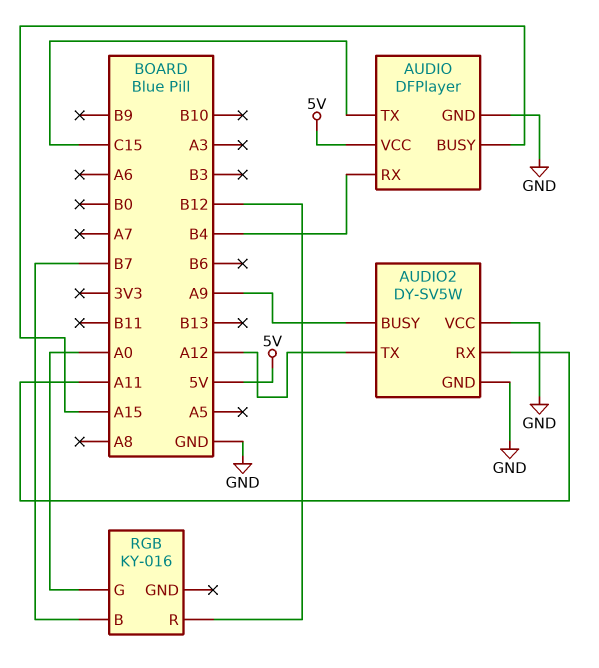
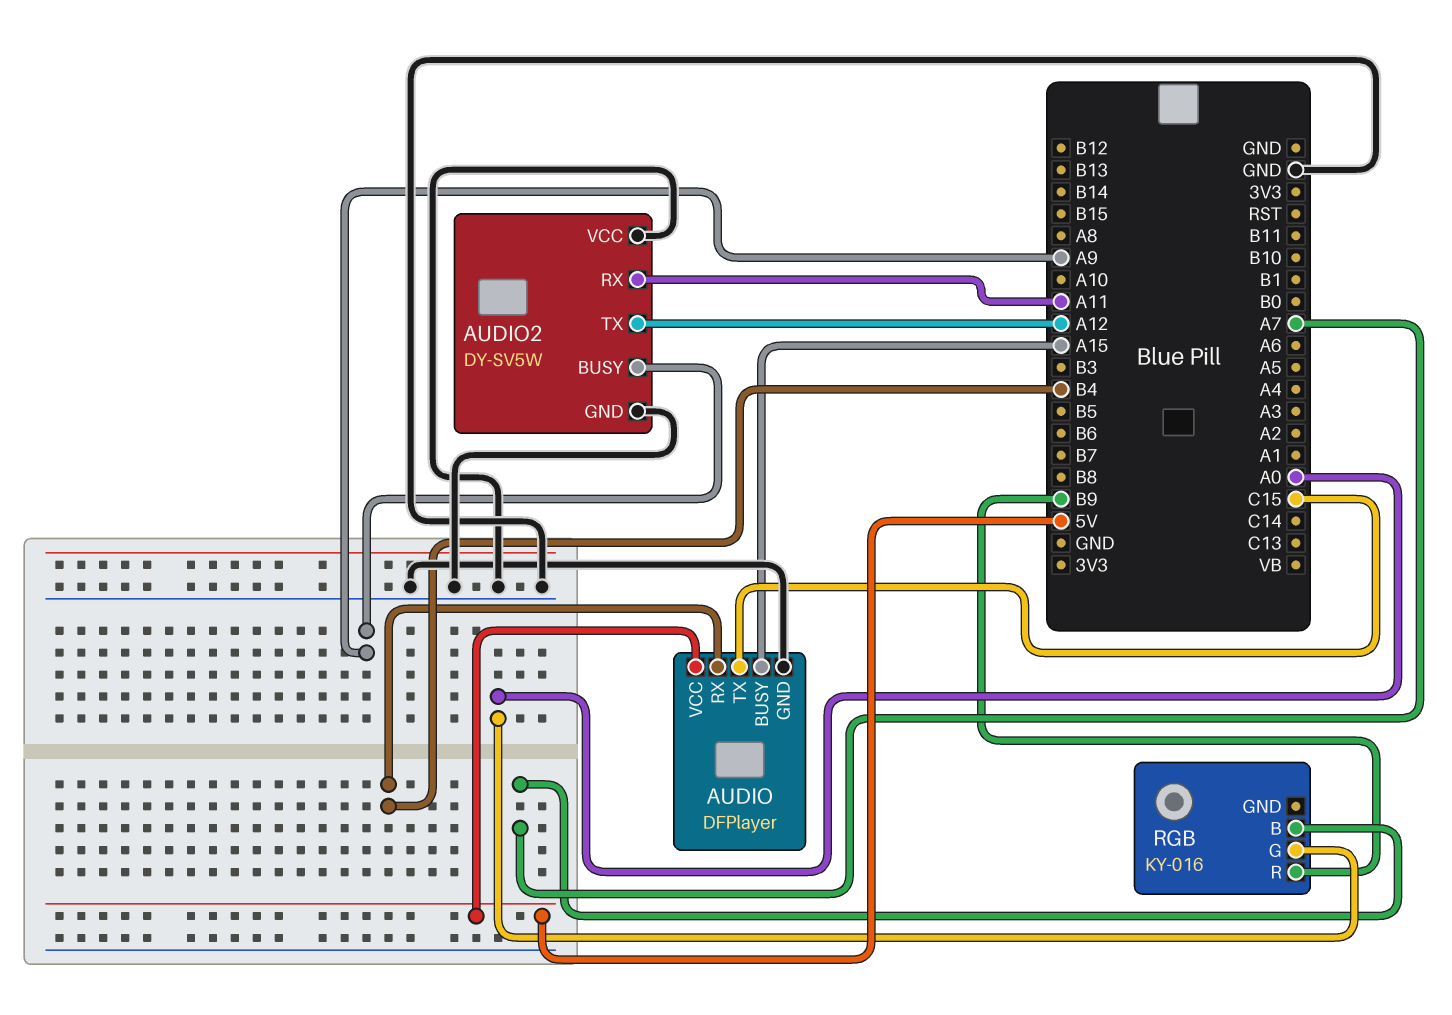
RGB pin B: B7 -> A7
RGB pin R: B12 -> B9

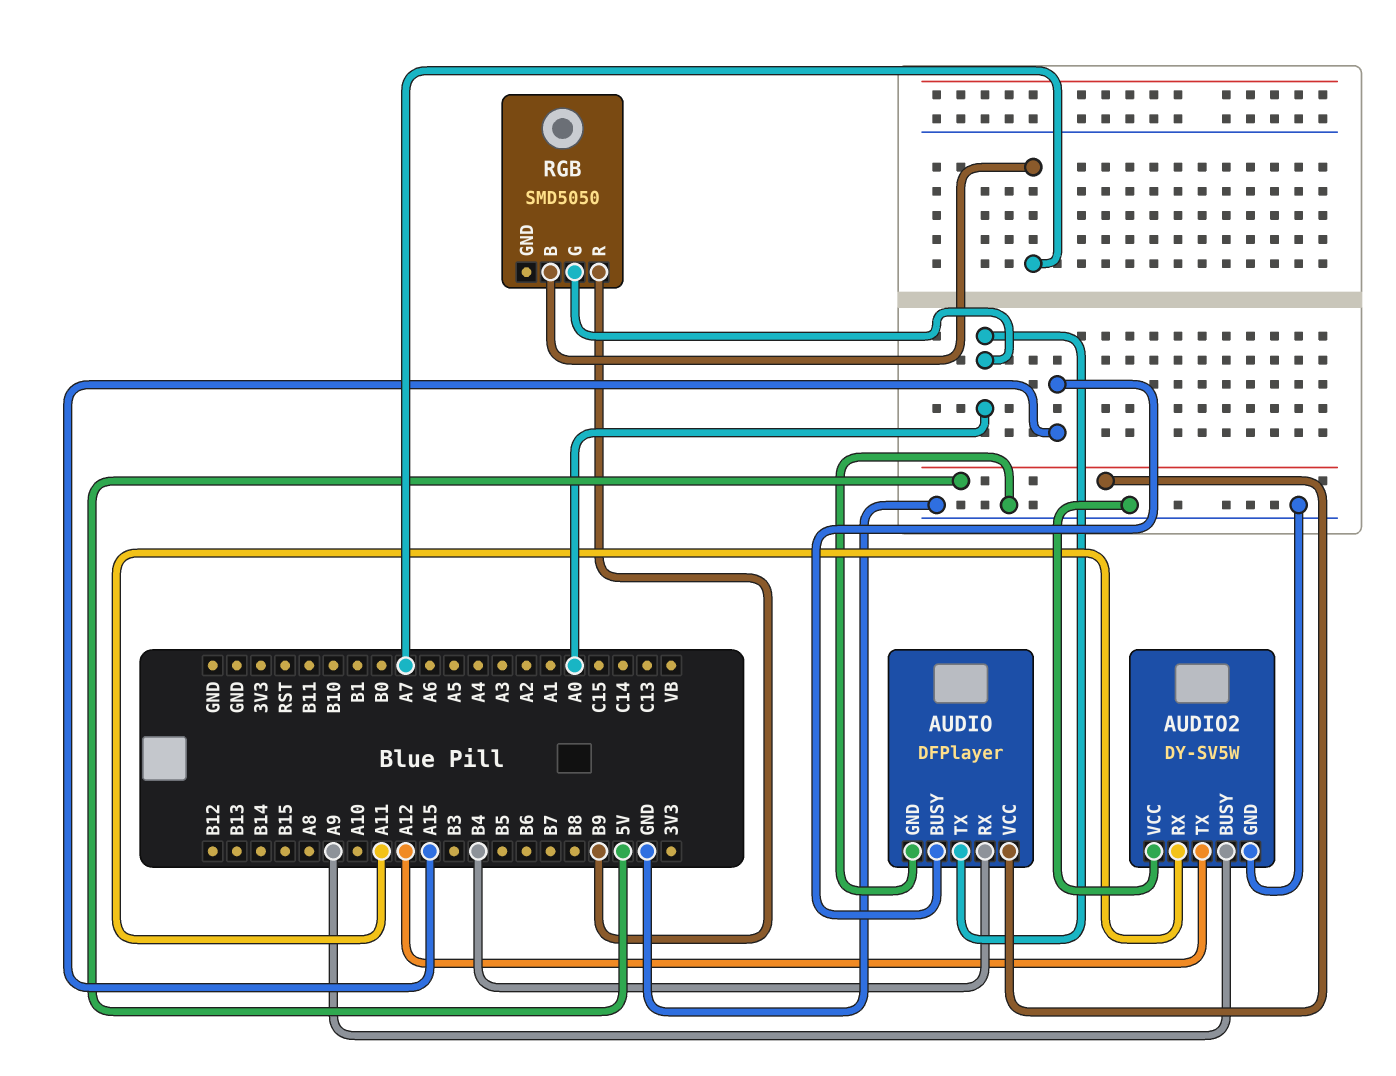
AUDIO pin TX: C15 -> A0
RGB: KY-016 -> SMD5050

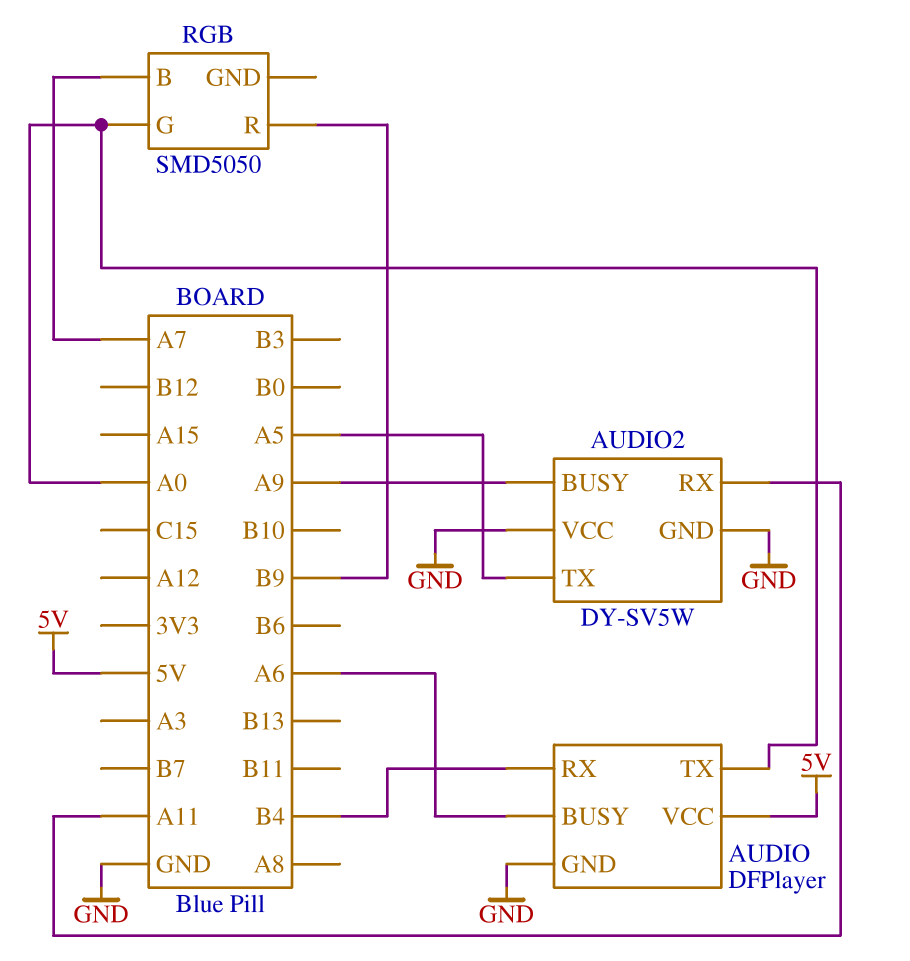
AUDIO pin BUSY: A15 -> A6
AUDIO2 pin TX: A12 -> A5

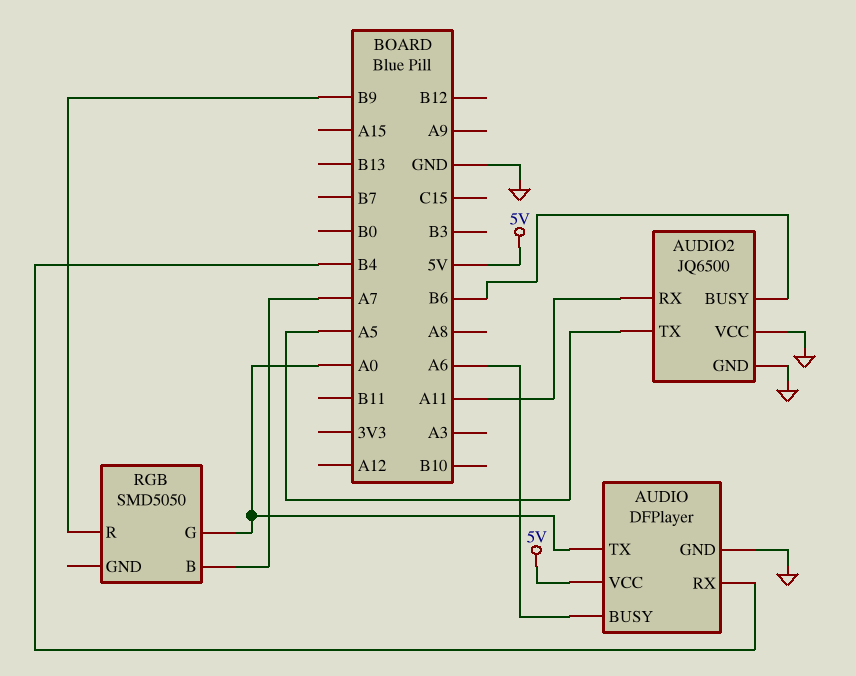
AUDIO2: DY-SV5W -> JQ6500
AUDIO2 pin BUSY: A9 -> B6

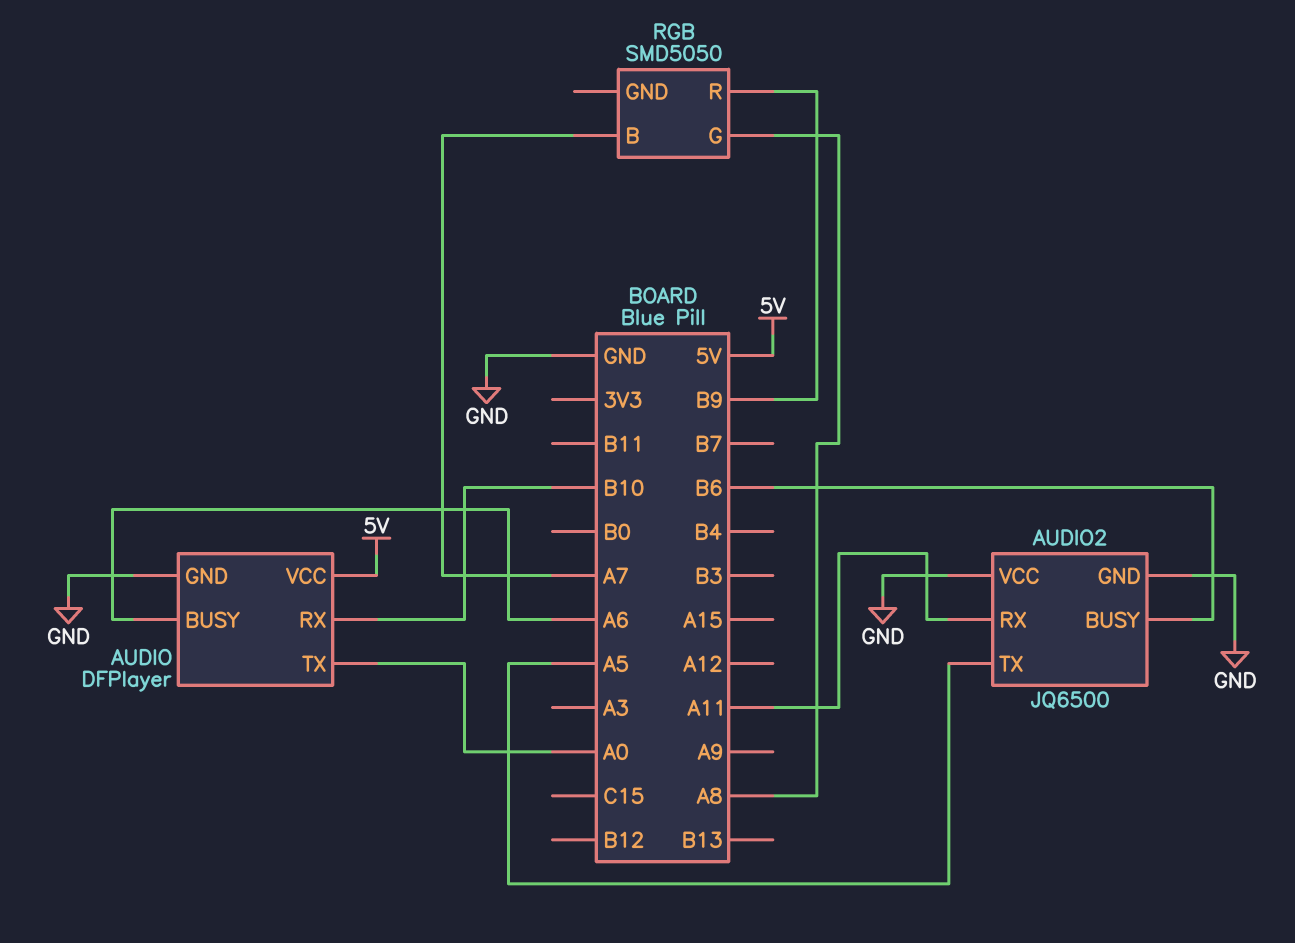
AUDIO pin RX: B4 -> B10
RGB pin G: A0 -> A8

